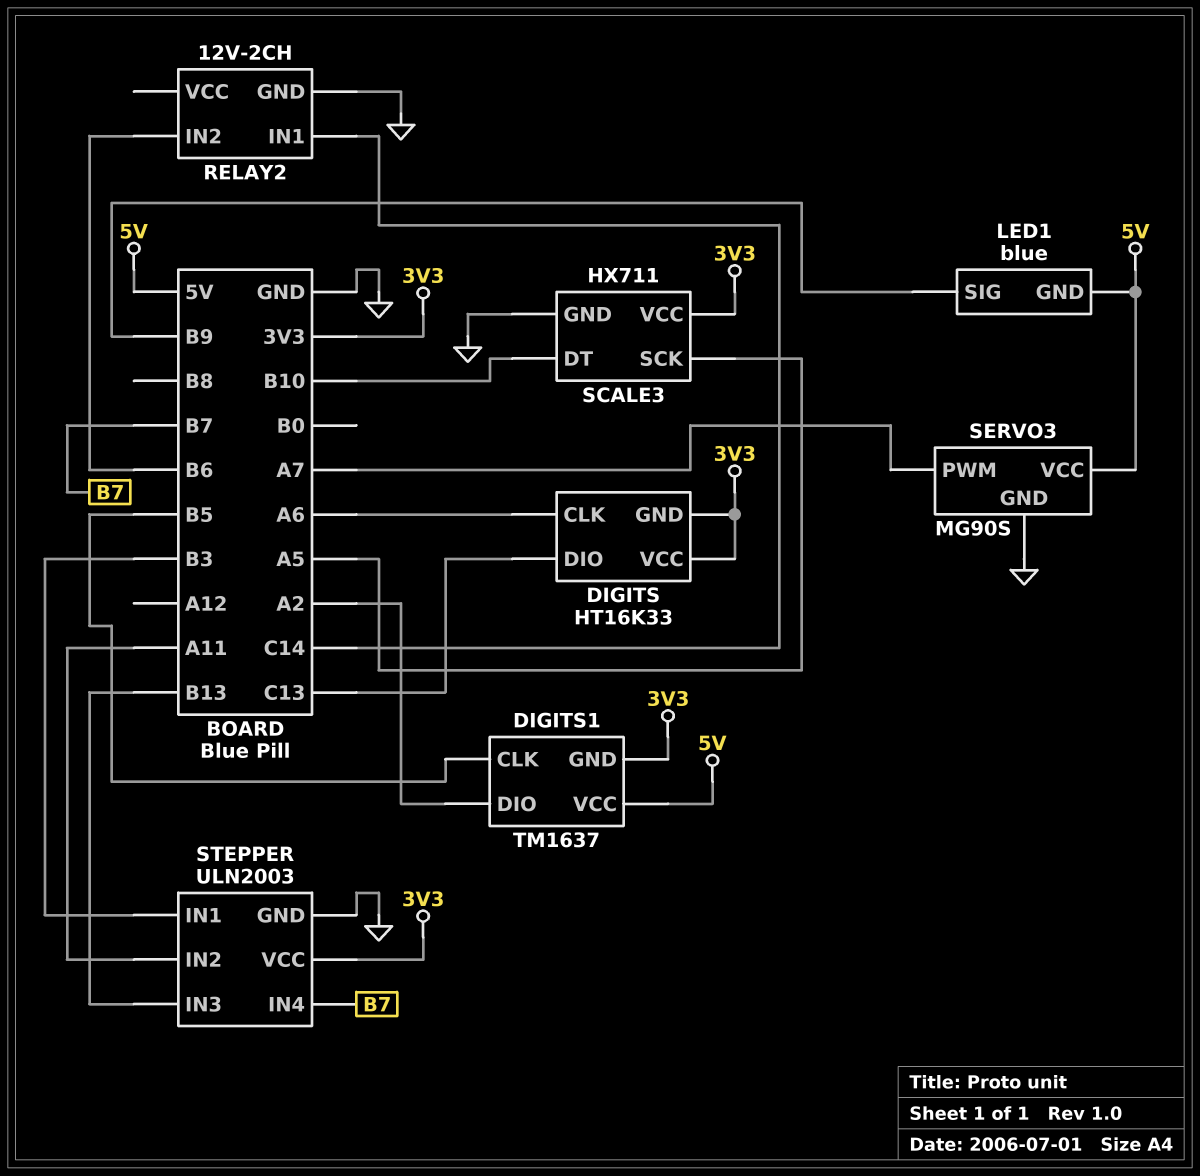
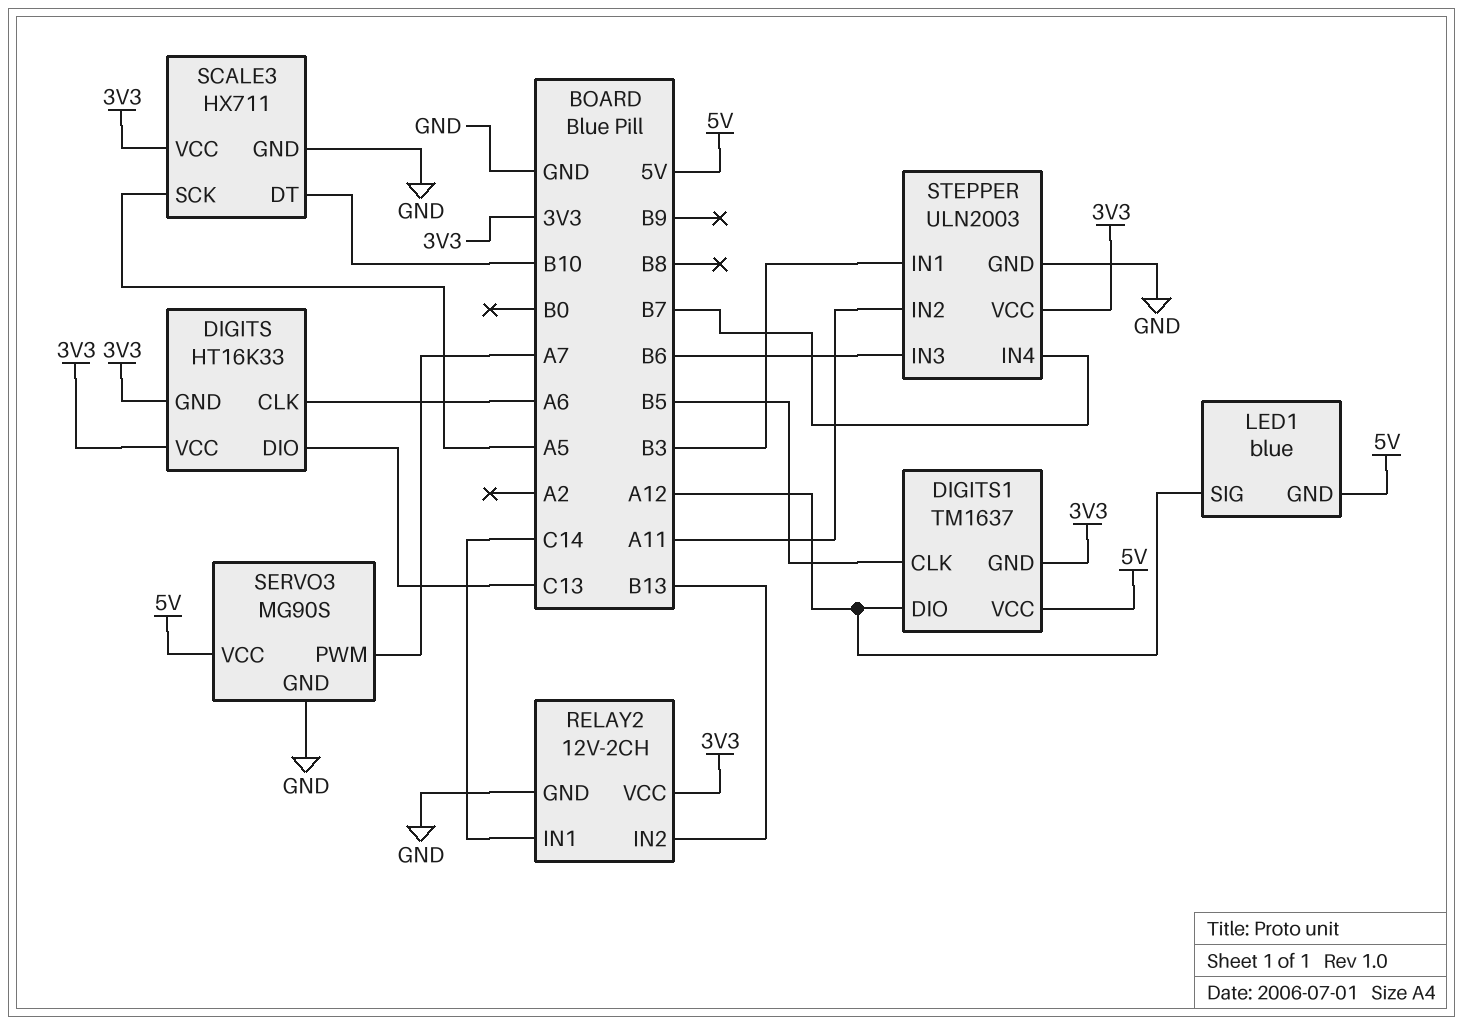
DIGITS1 pin DIO: A2 -> A12
LED1 pin SIG: B9 -> A12
RELAY2 pin IN2: B6 -> B13
RELAY2 pin VCC: none -> 3V3
STEPPER pin IN3: B13 -> B6

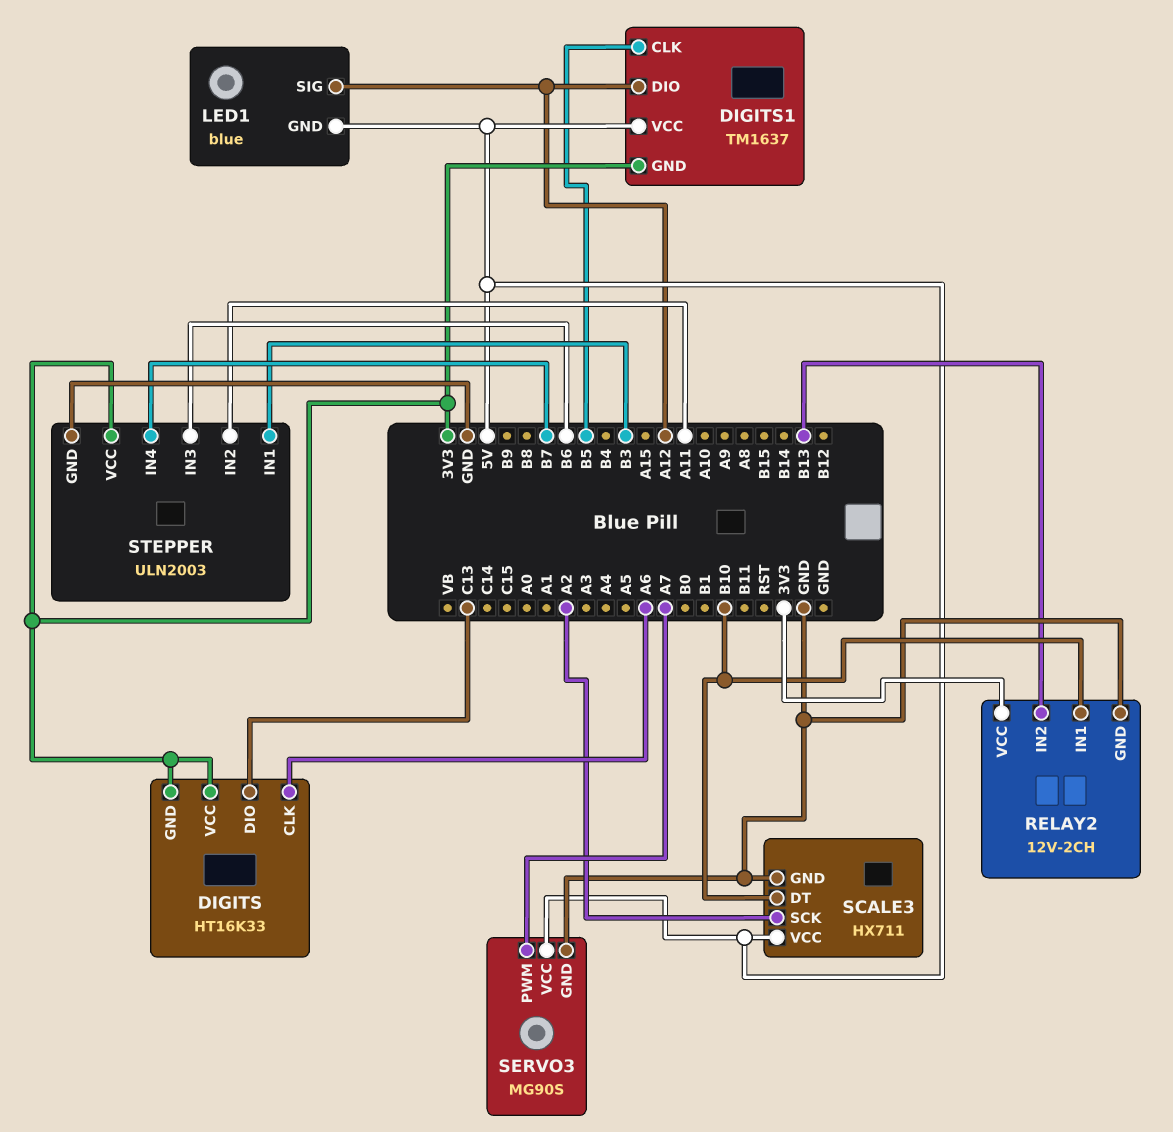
RELAY2 pin IN1: C14 -> B10
SCALE3 pin SCK: A5 -> A2
SCALE3 pin VCC: 3V3 -> 5V

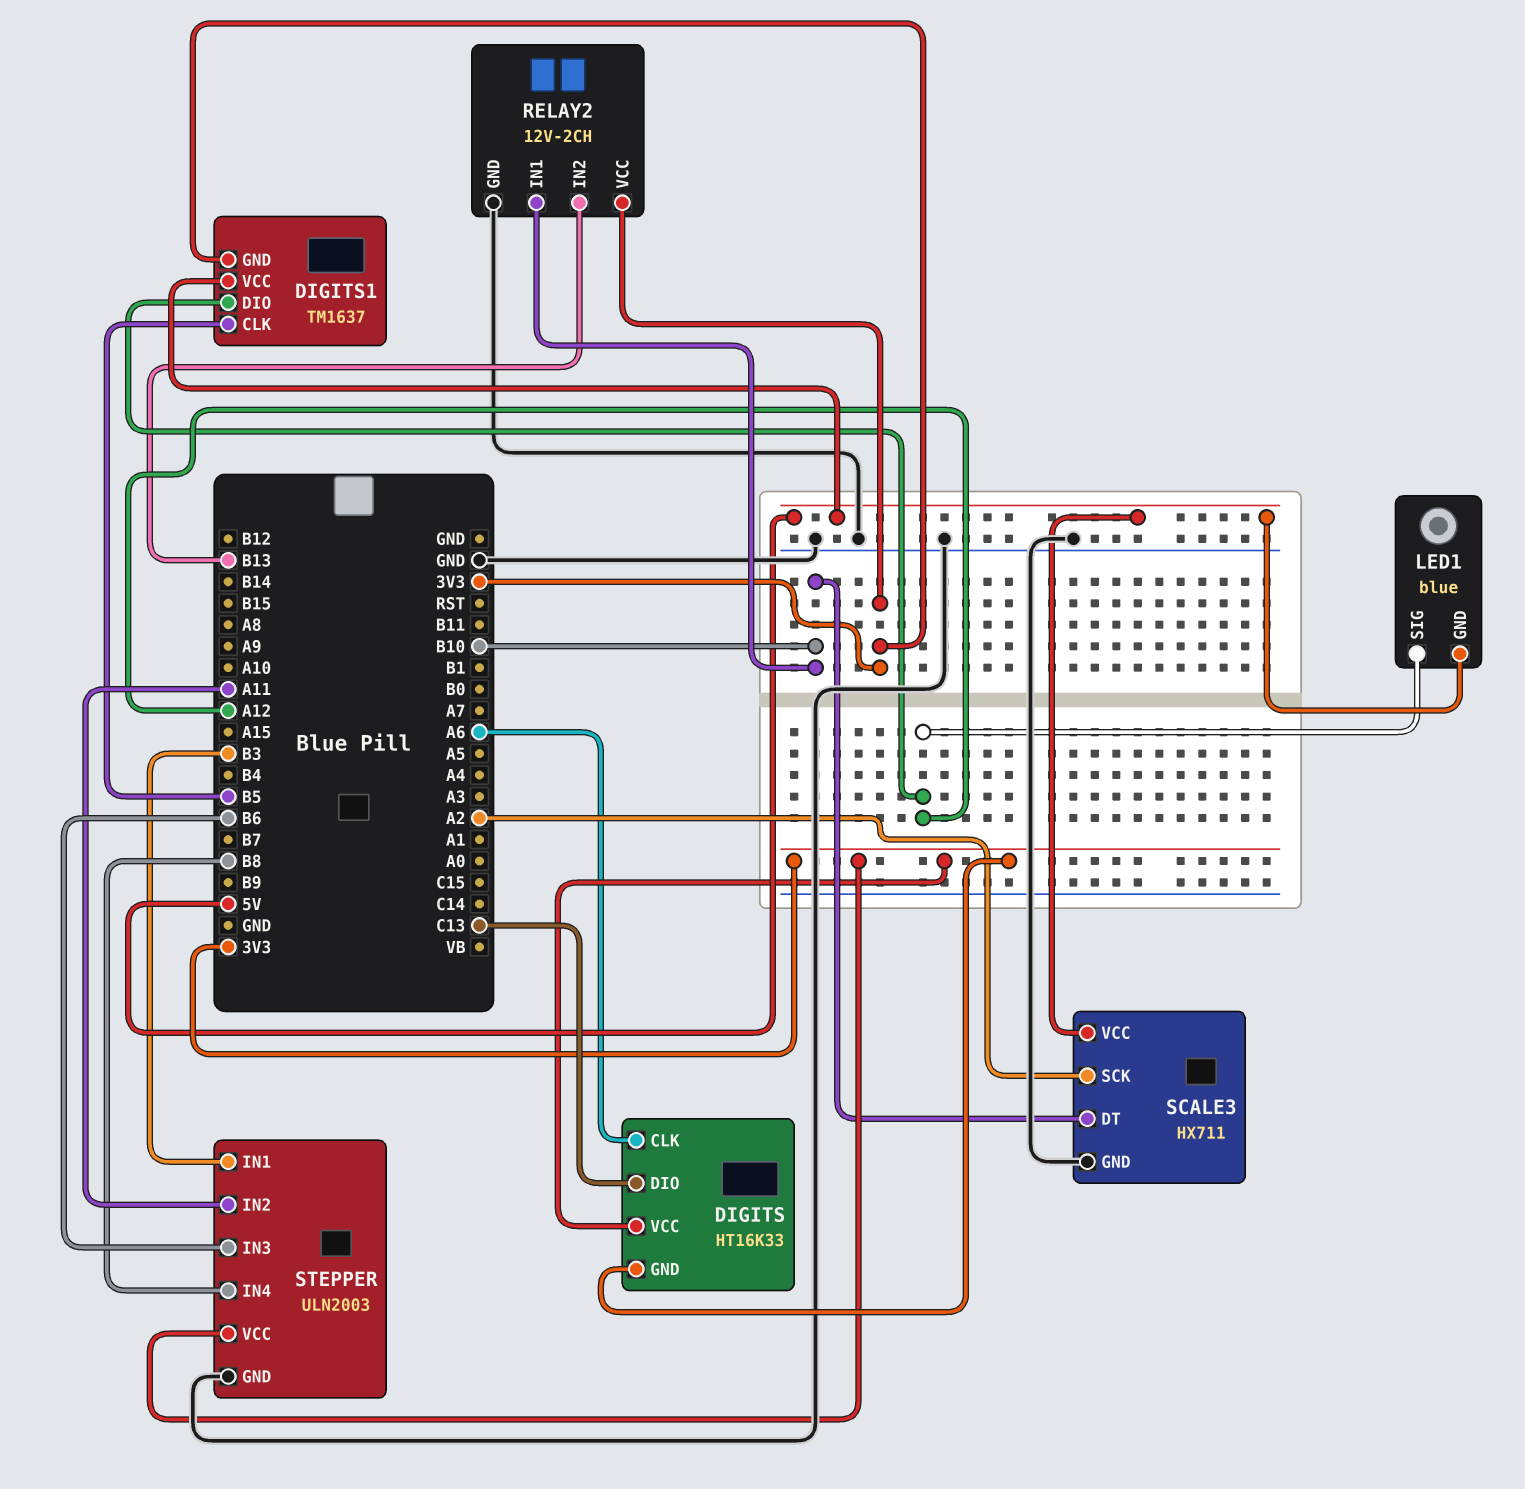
SERVO3: MG90S -> none
SERVO3 pin GND: GND -> none
SERVO3 pin PWM: A7 -> none
SERVO3 pin VCC: 5V -> none
STEPPER pin IN4: B7 -> B8

